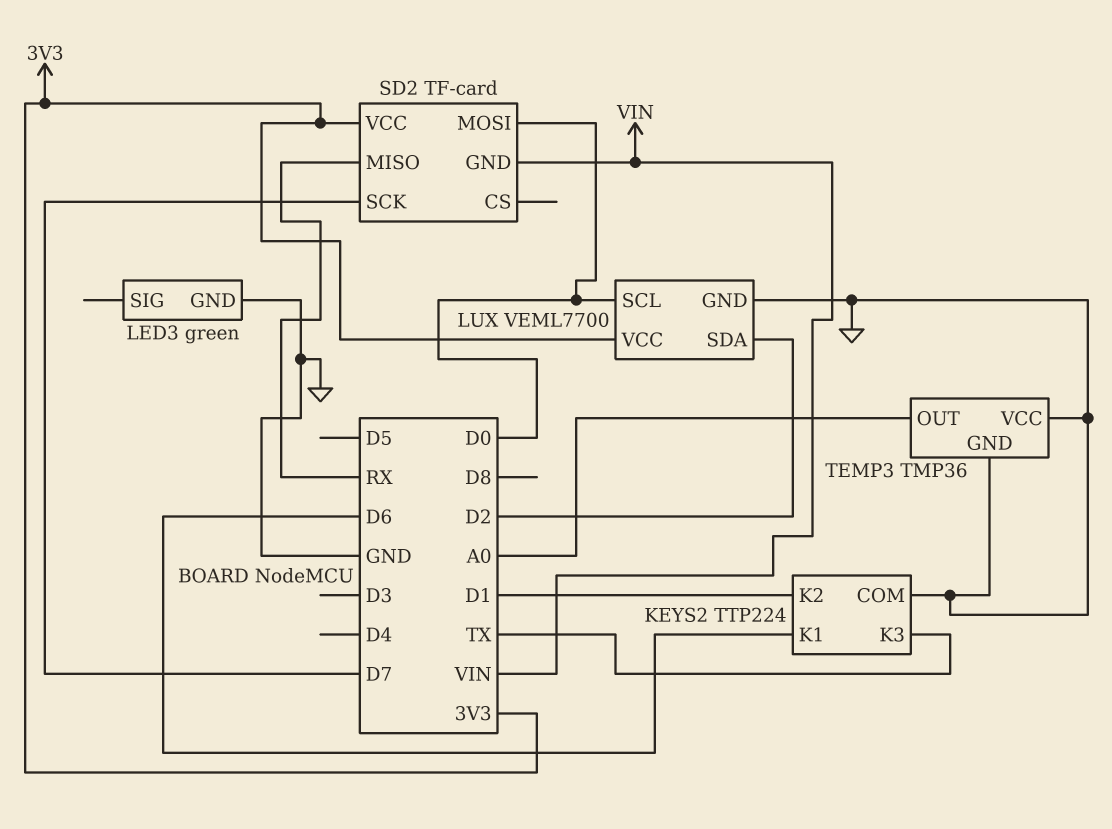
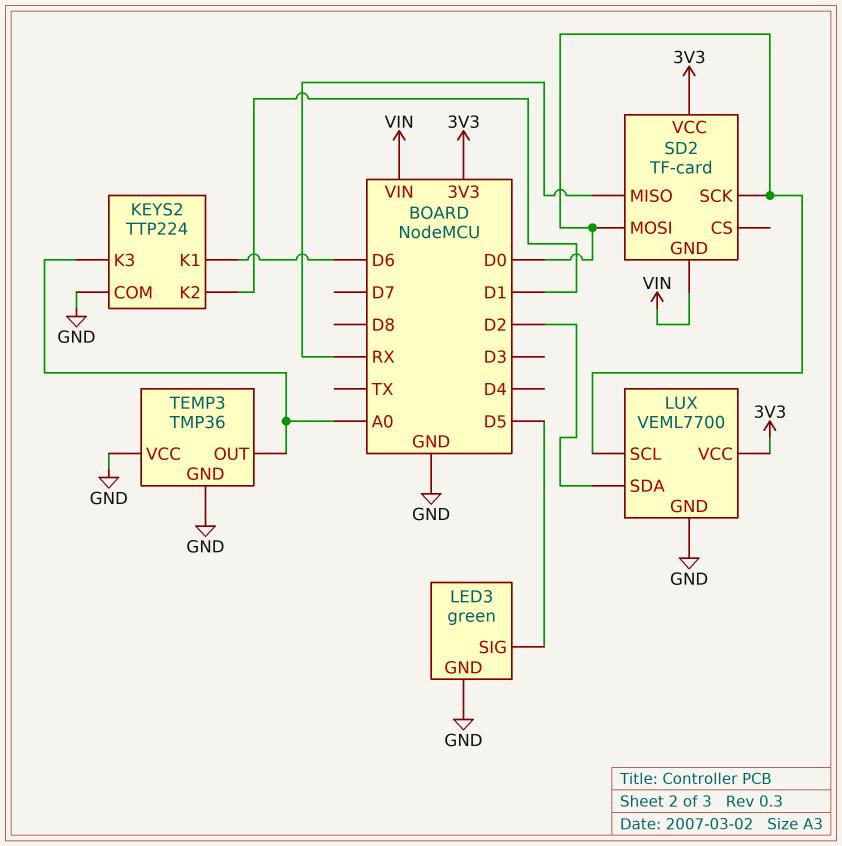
KEYS2 pin K3: TX -> A0
LED3 pin SIG: none -> D5
SD2 pin SCK: D7 -> D0

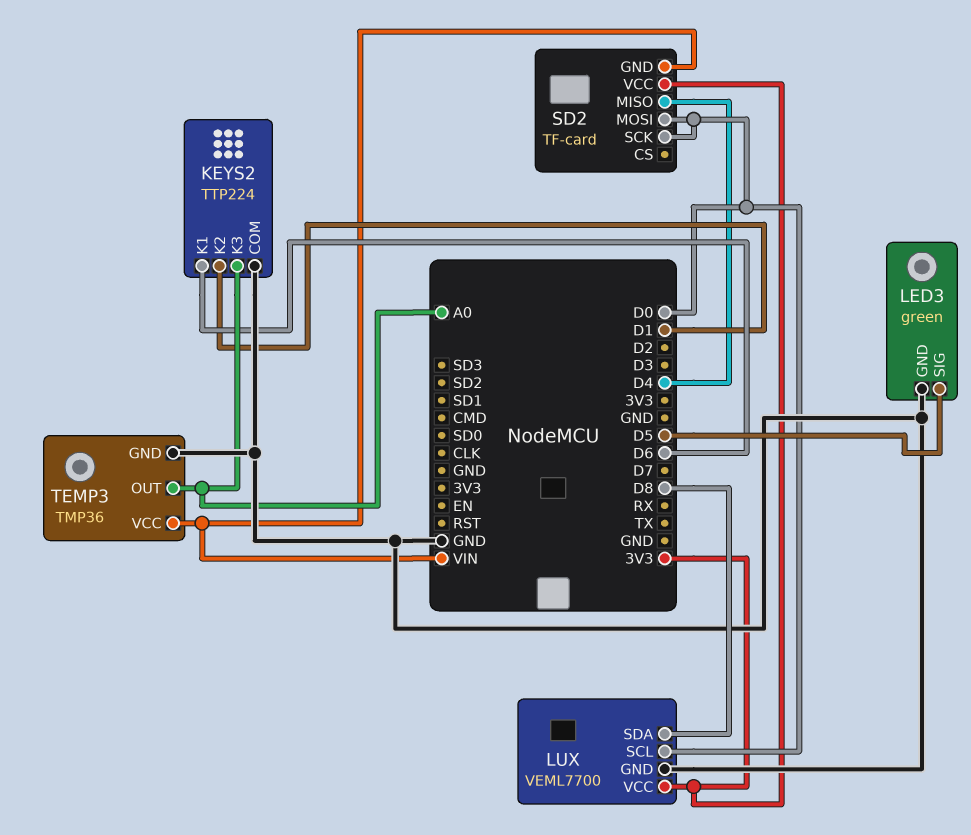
LUX pin SDA: D2 -> D8
SD2 pin MISO: RX -> D4
TEMP3 pin VCC: GND -> VIN

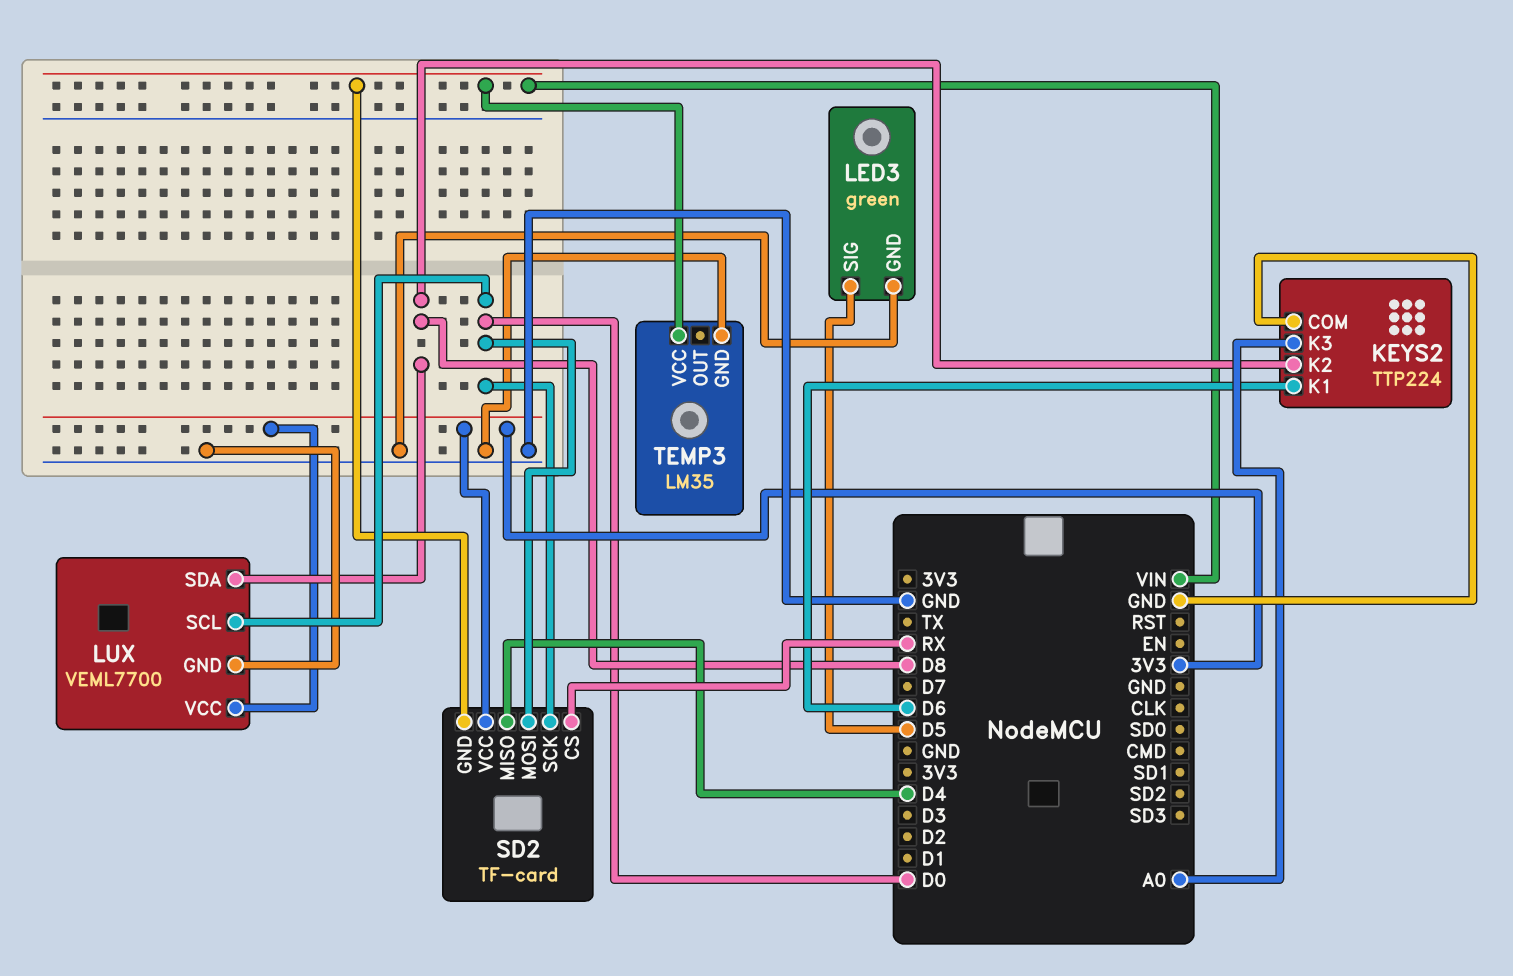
KEYS2 pin K2: D1 -> D8
SD2 pin CS: none -> RX
TEMP3: TMP36 -> LM35
TEMP3 pin OUT: A0 -> none

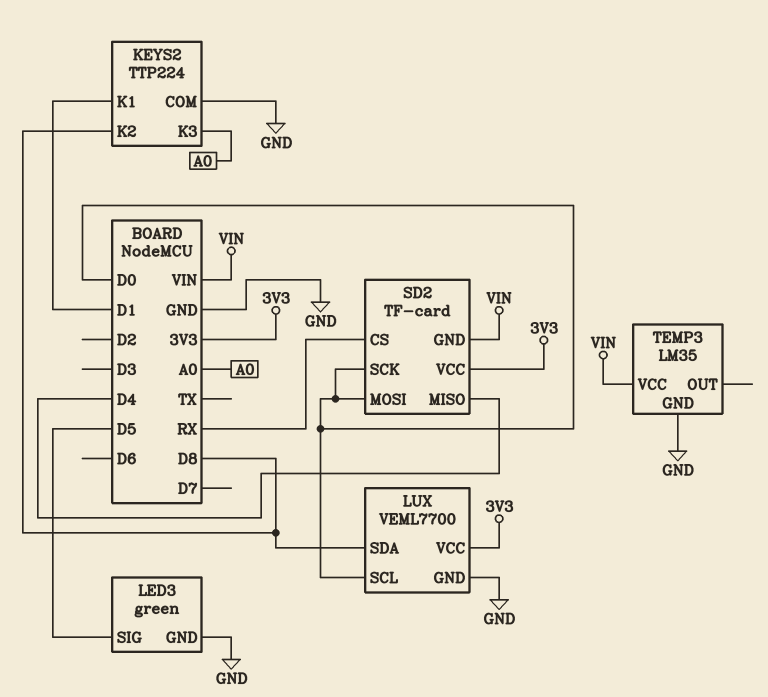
KEYS2 pin K1: D6 -> D1

